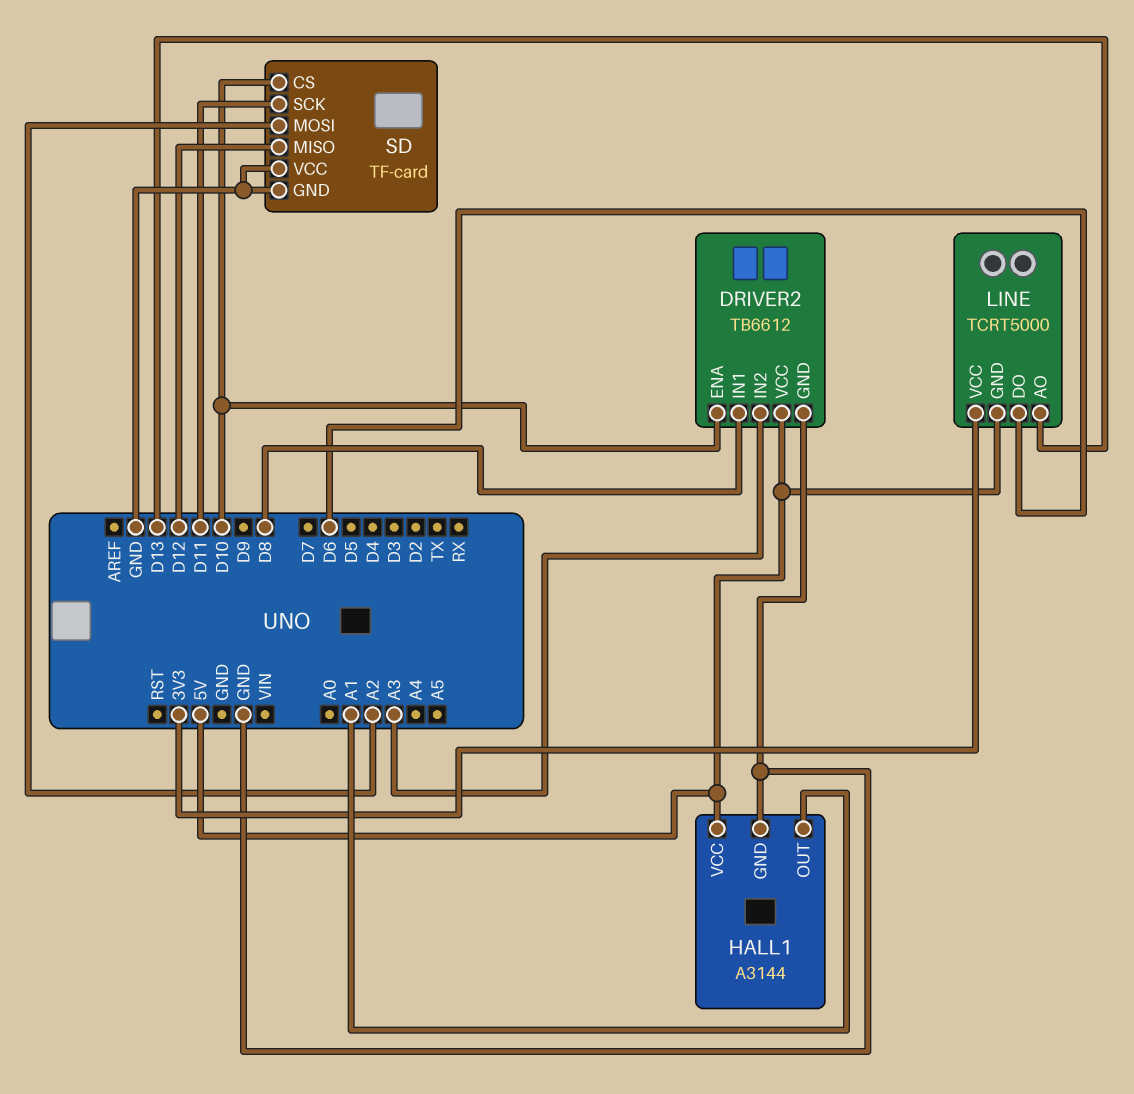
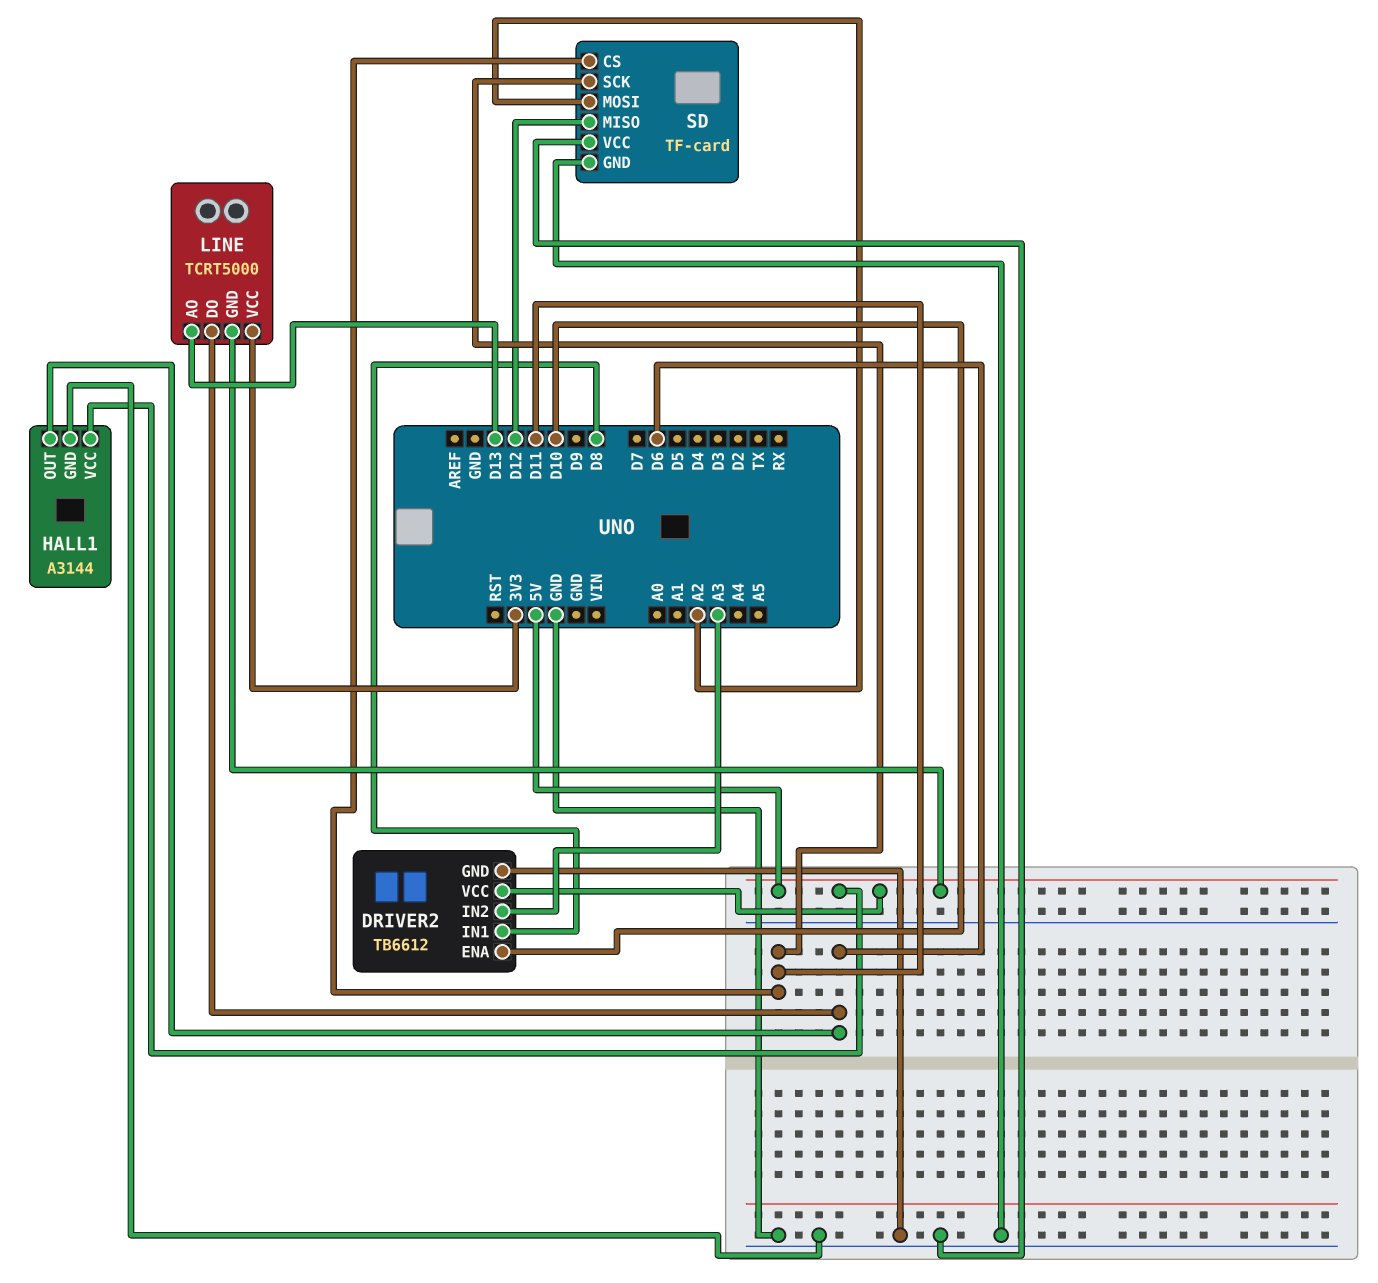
HALL1 pin OUT: A1 -> D6
SD pin CS: D10 -> D11

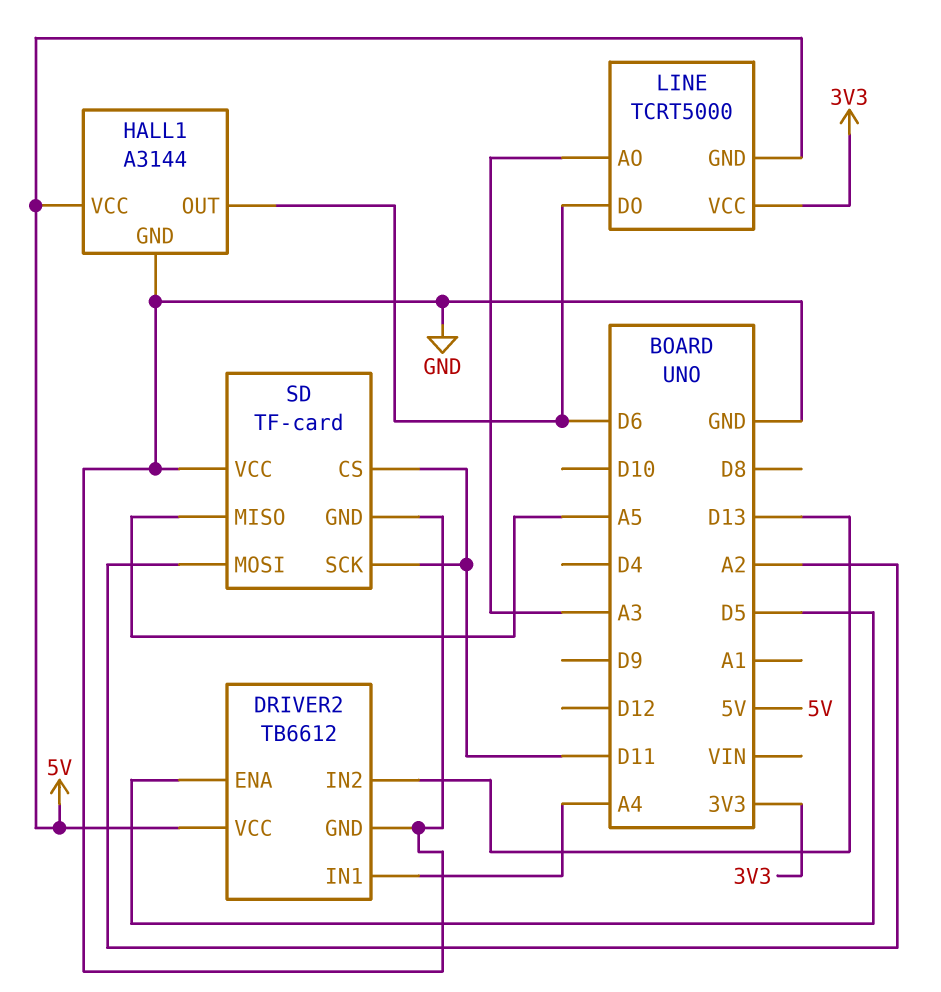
DRIVER2 pin ENA: D10 -> D5
DRIVER2 pin IN1: D8 -> A4
DRIVER2 pin IN2: A3 -> D13
LINE pin AO: D13 -> A3
SD pin MISO: D12 -> A5

